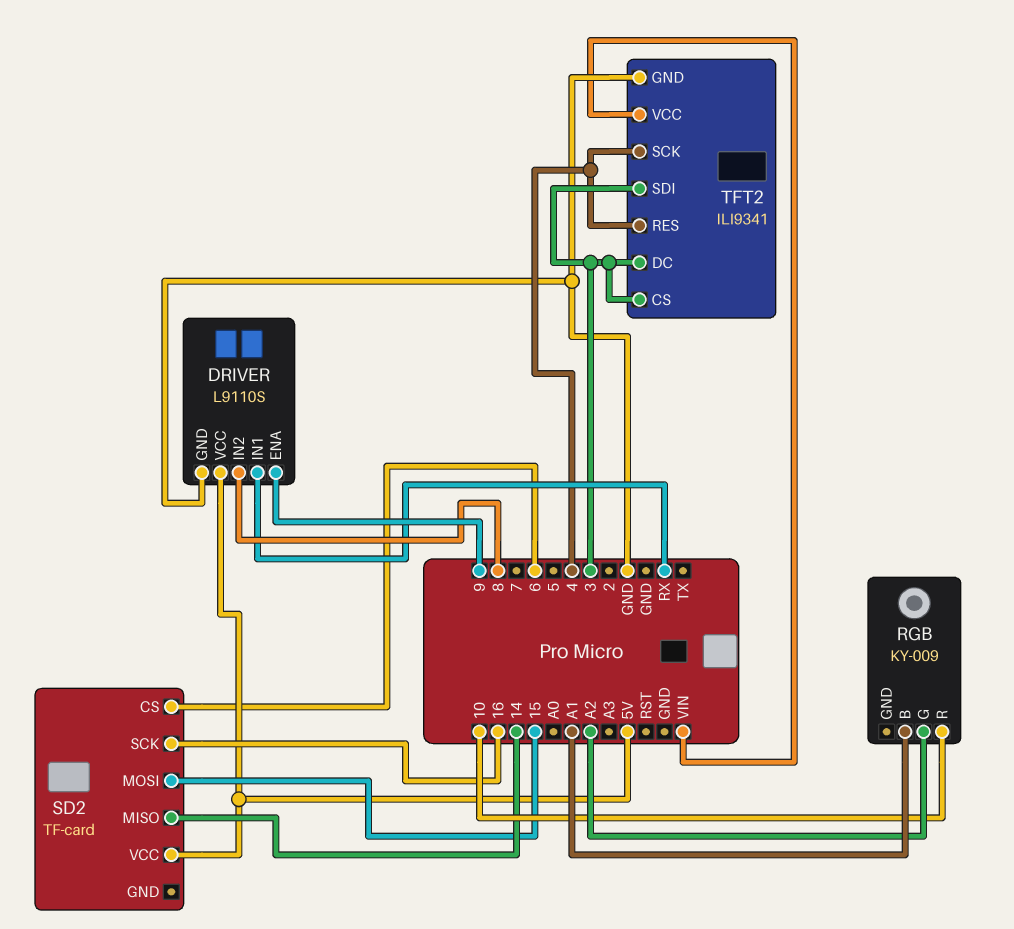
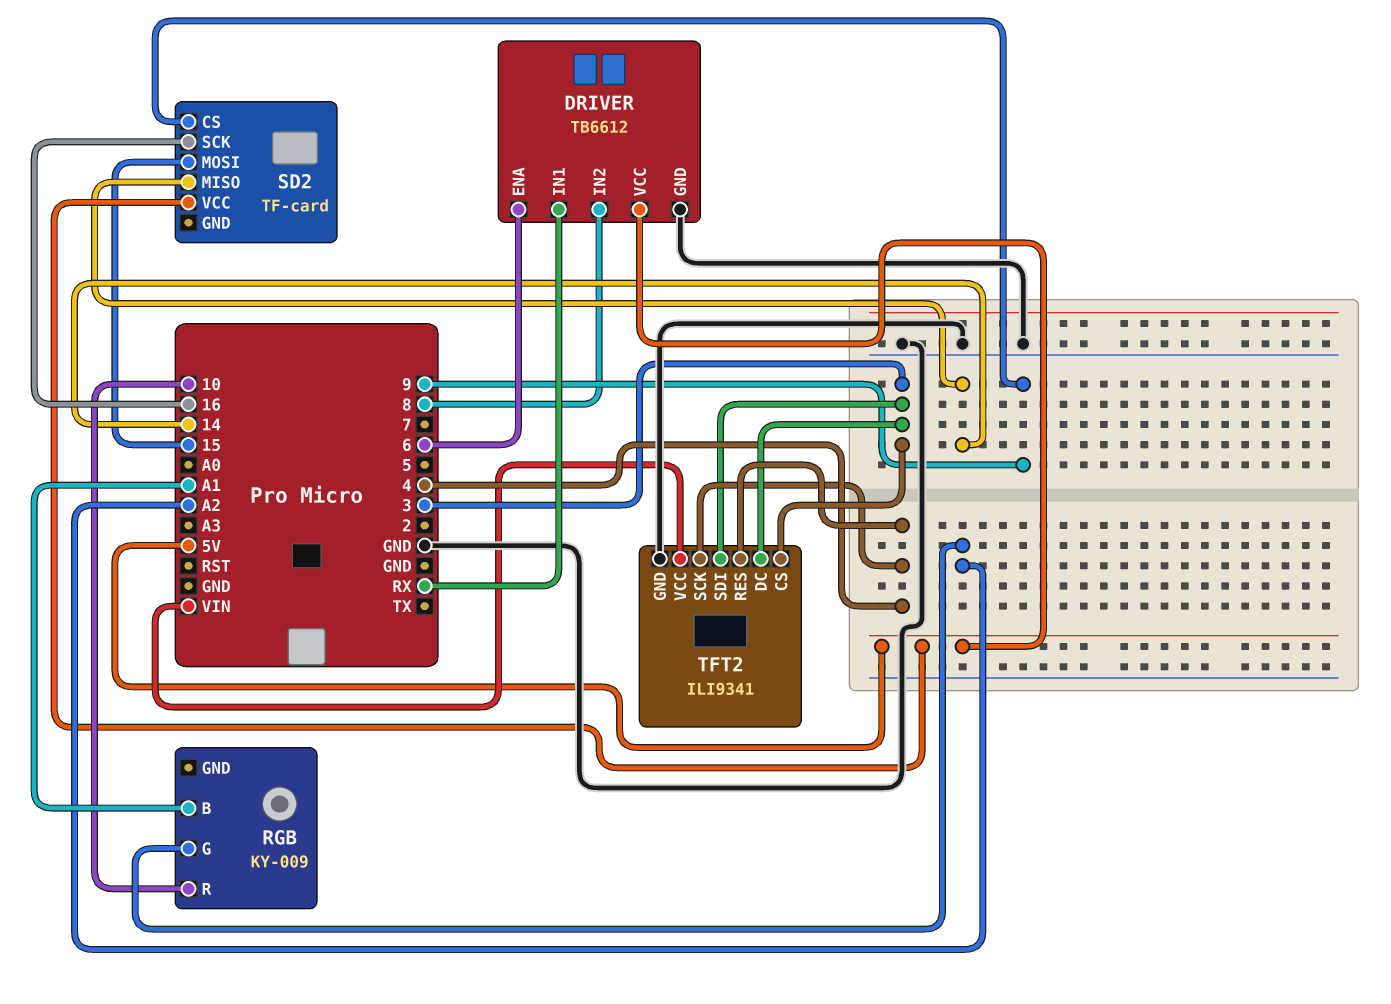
DRIVER: L9110S -> TB6612
DRIVER pin ENA: 9 -> 6
SD2 pin CS: 6 -> 9

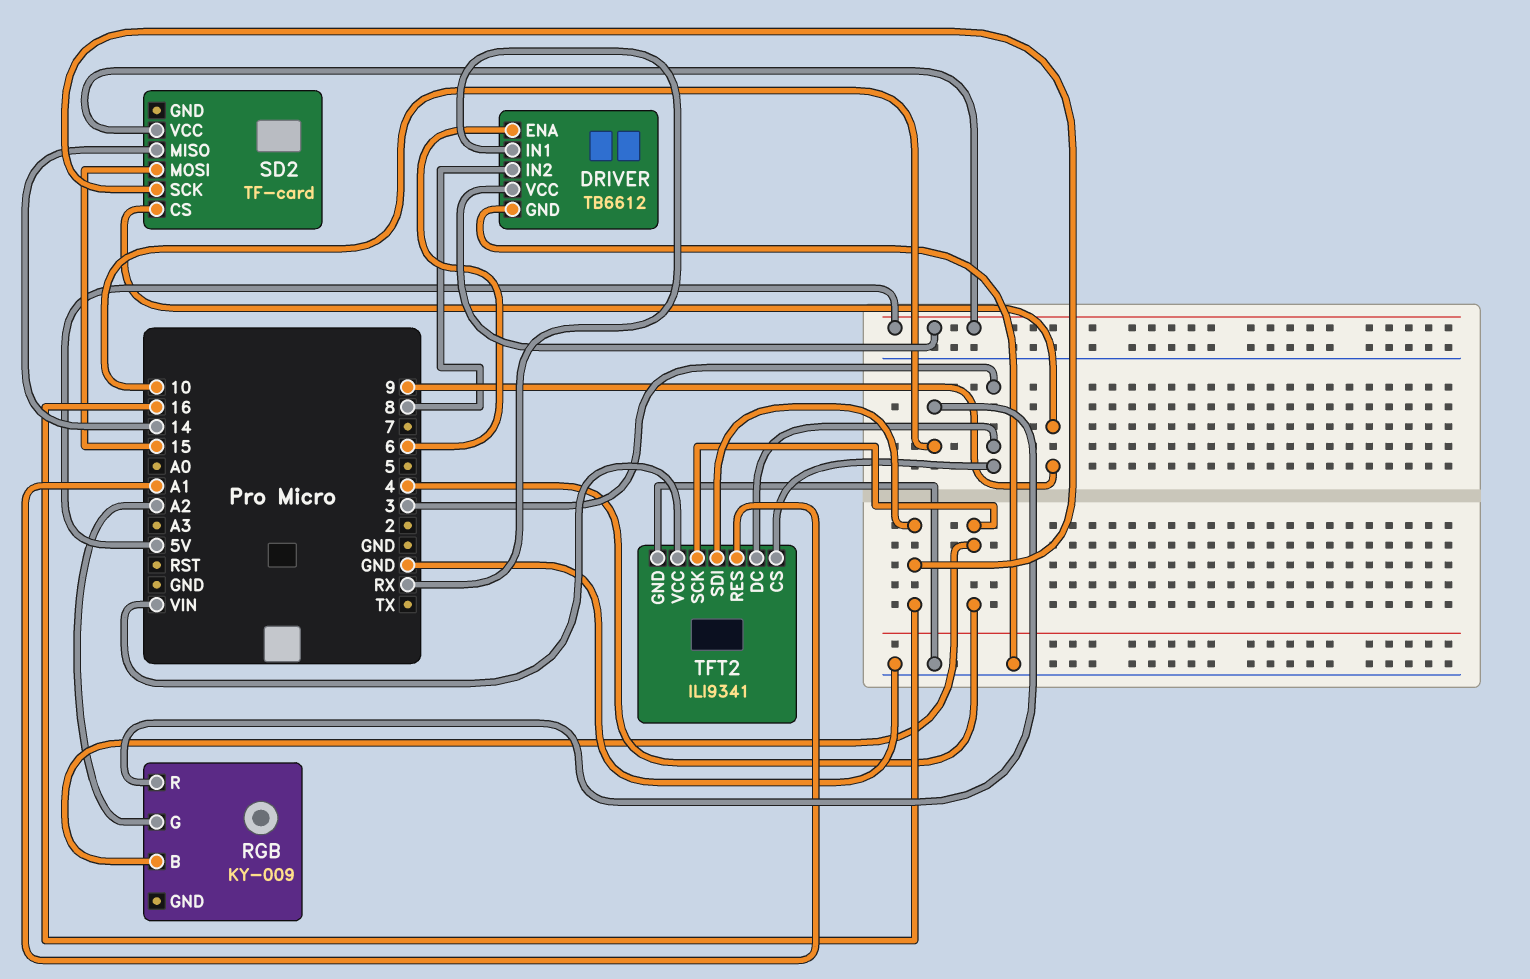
RGB pin B: A1 -> 4
TFT2 pin RES: 4 -> A1
TFT2 pin SDI: 3 -> 16

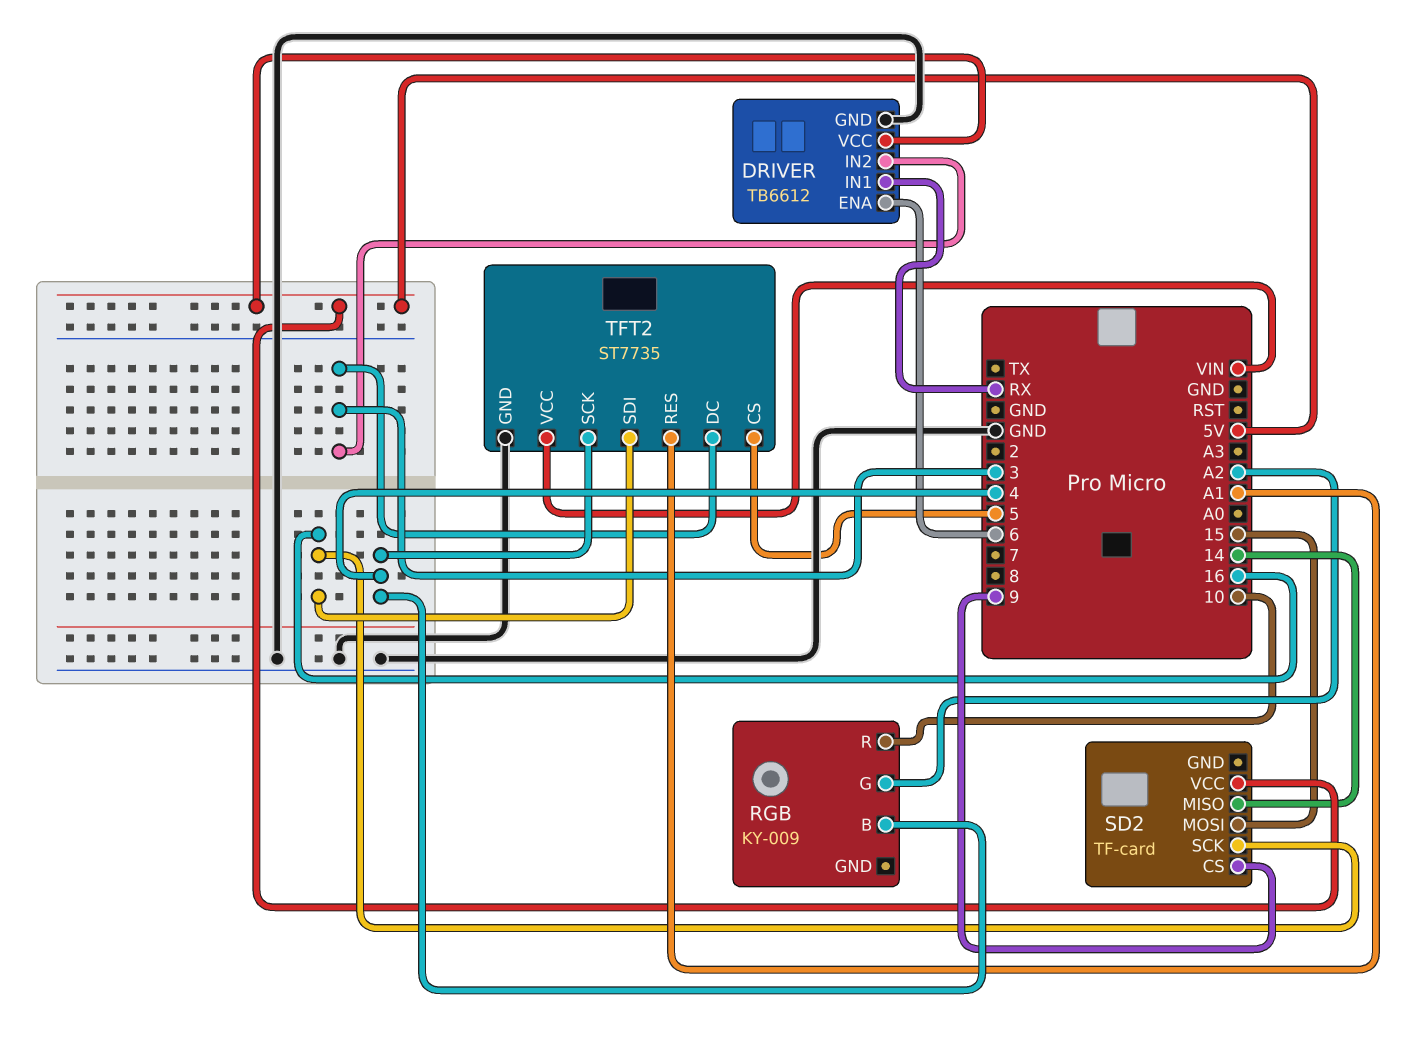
DRIVER pin IN2: 8 -> 3
TFT2: ILI9341 -> ST7735
TFT2 pin CS: 3 -> 5

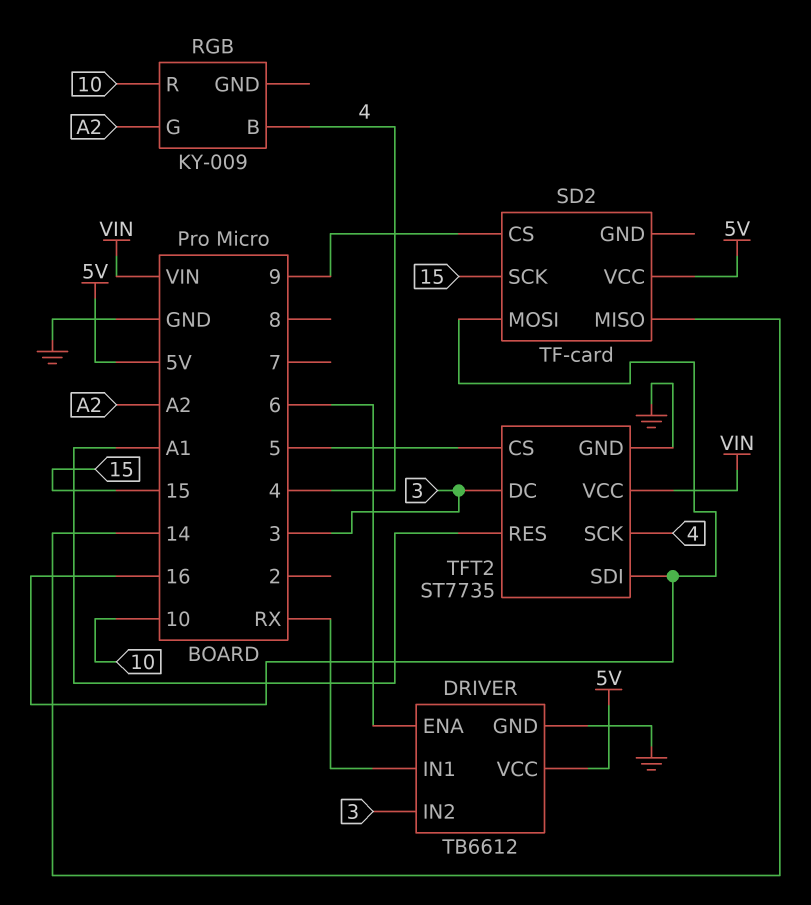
SD2 pin MOSI: 15 -> 16
SD2 pin SCK: 16 -> 15

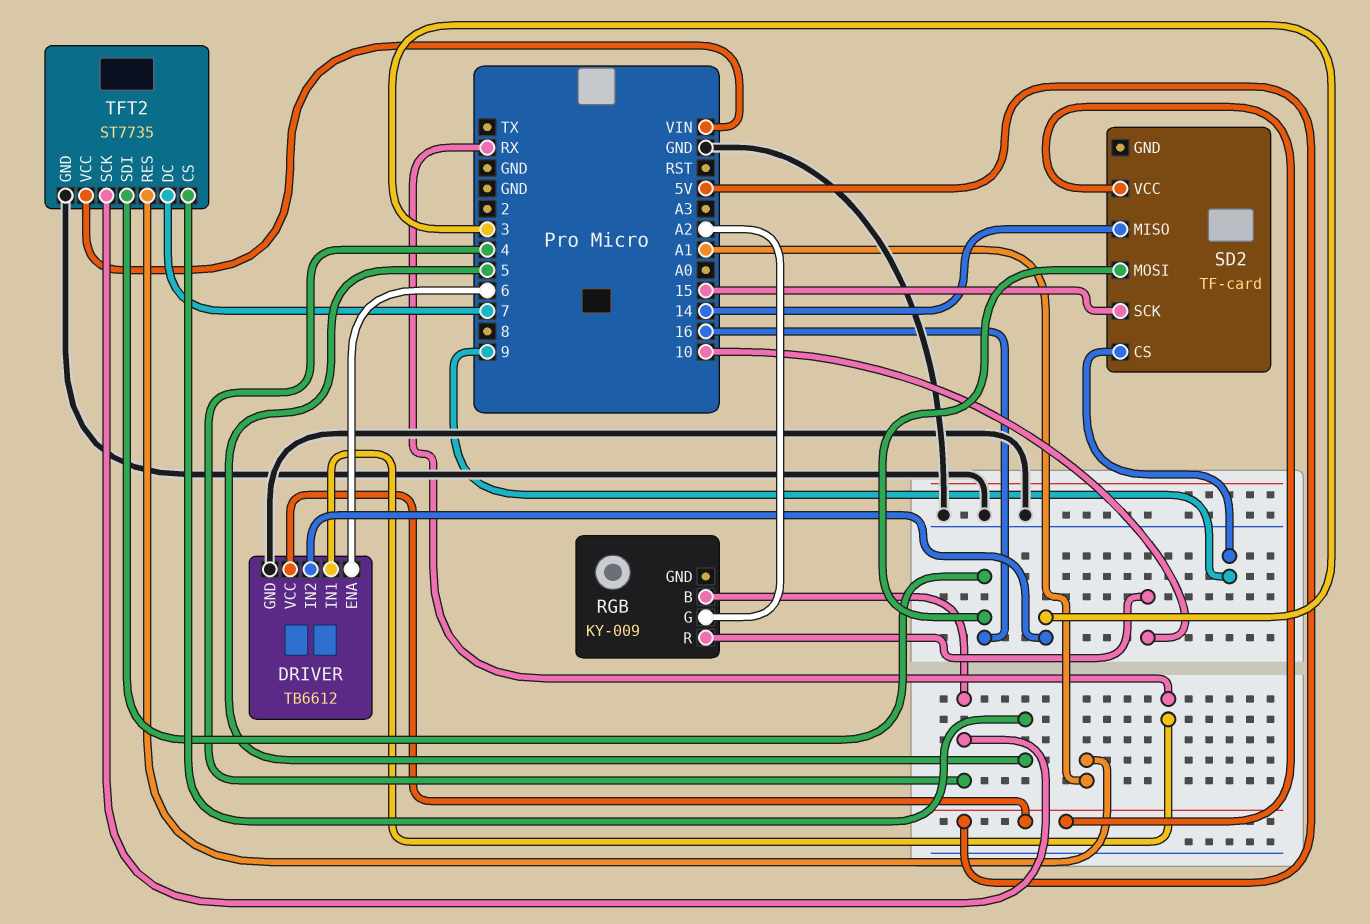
TFT2 pin DC: 3 -> 7

